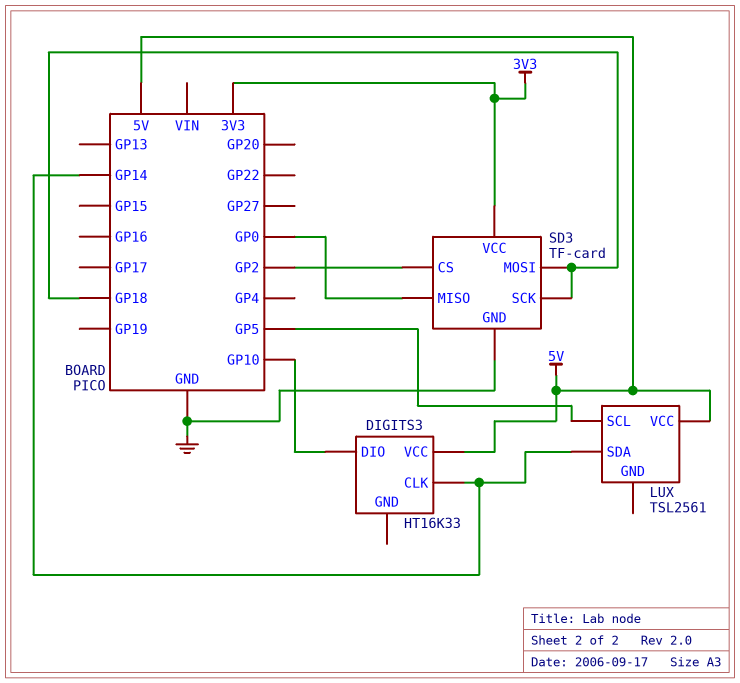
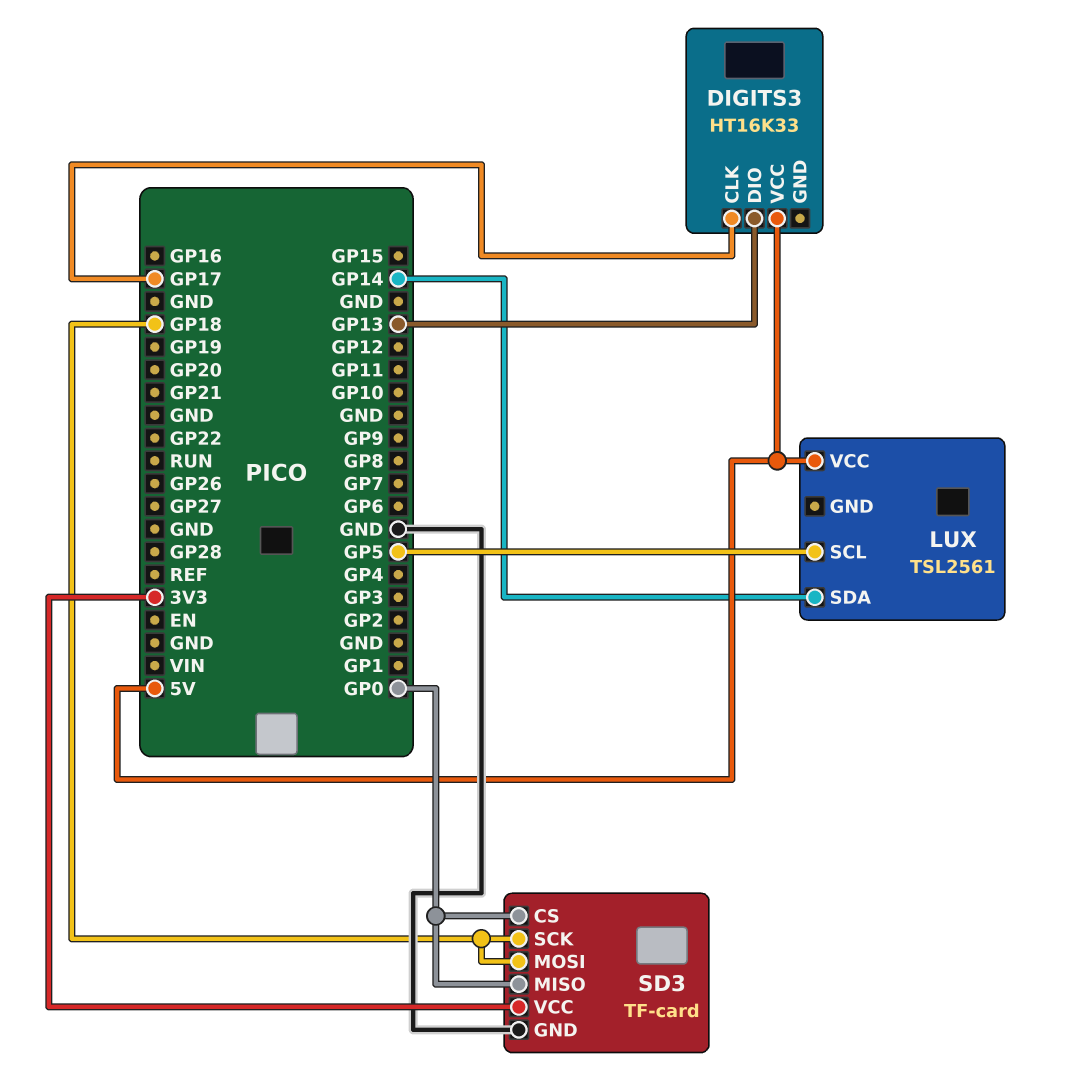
DIGITS3 pin CLK: GP14 -> GP17
DIGITS3 pin DIO: GP10 -> GP13
SD3 pin CS: GP2 -> GP0

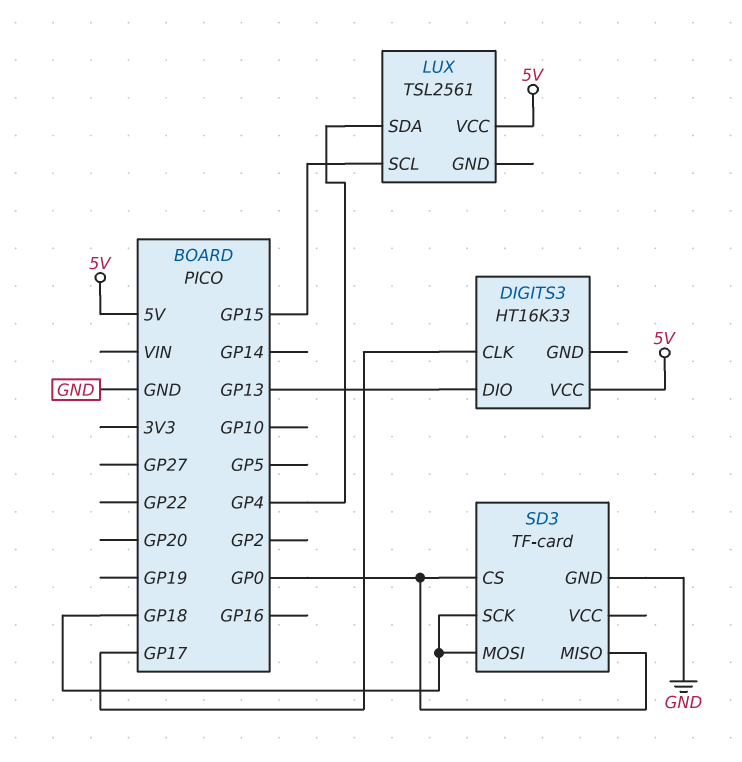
LUX pin SCL: GP5 -> GP15
LUX pin SDA: GP14 -> GP4
SD3 pin VCC: 3V3 -> none

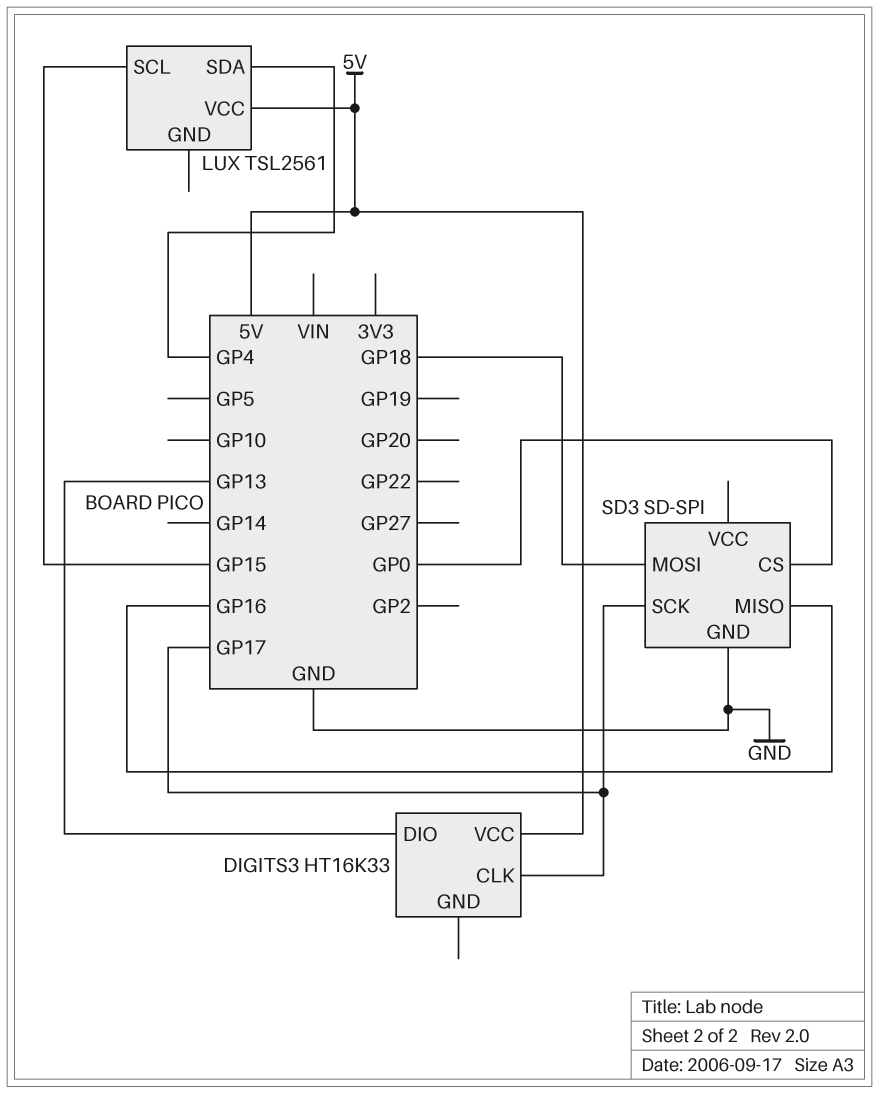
SD3: TF-card -> SD-SPI
SD3 pin MISO: GP0 -> GP16
SD3 pin SCK: GP18 -> GP17

